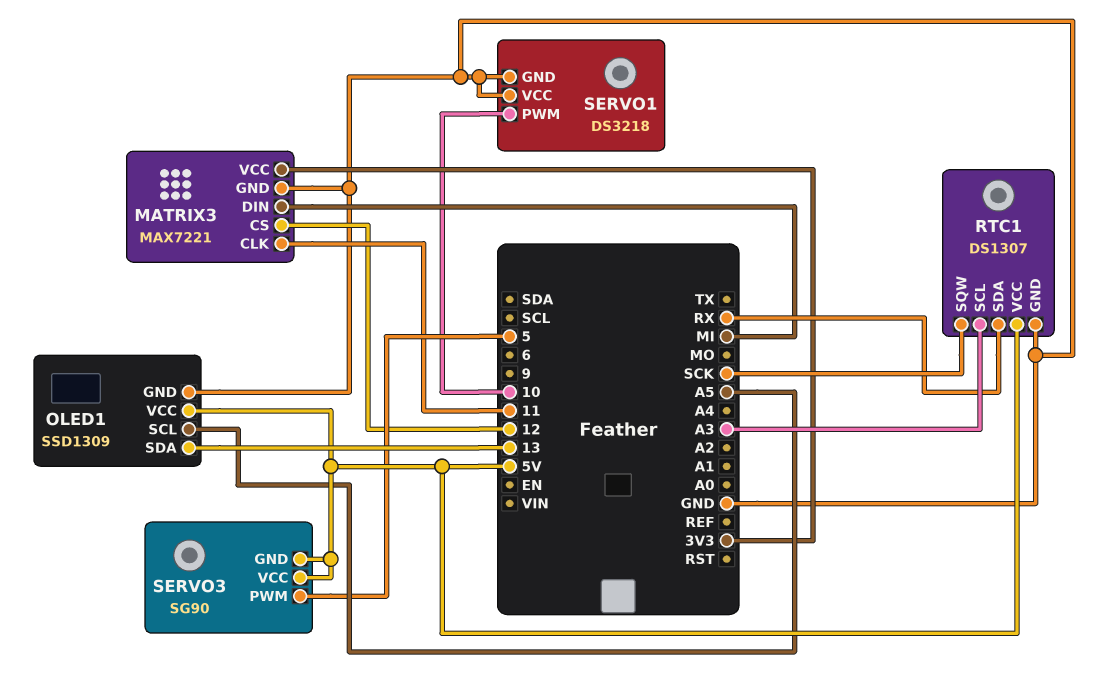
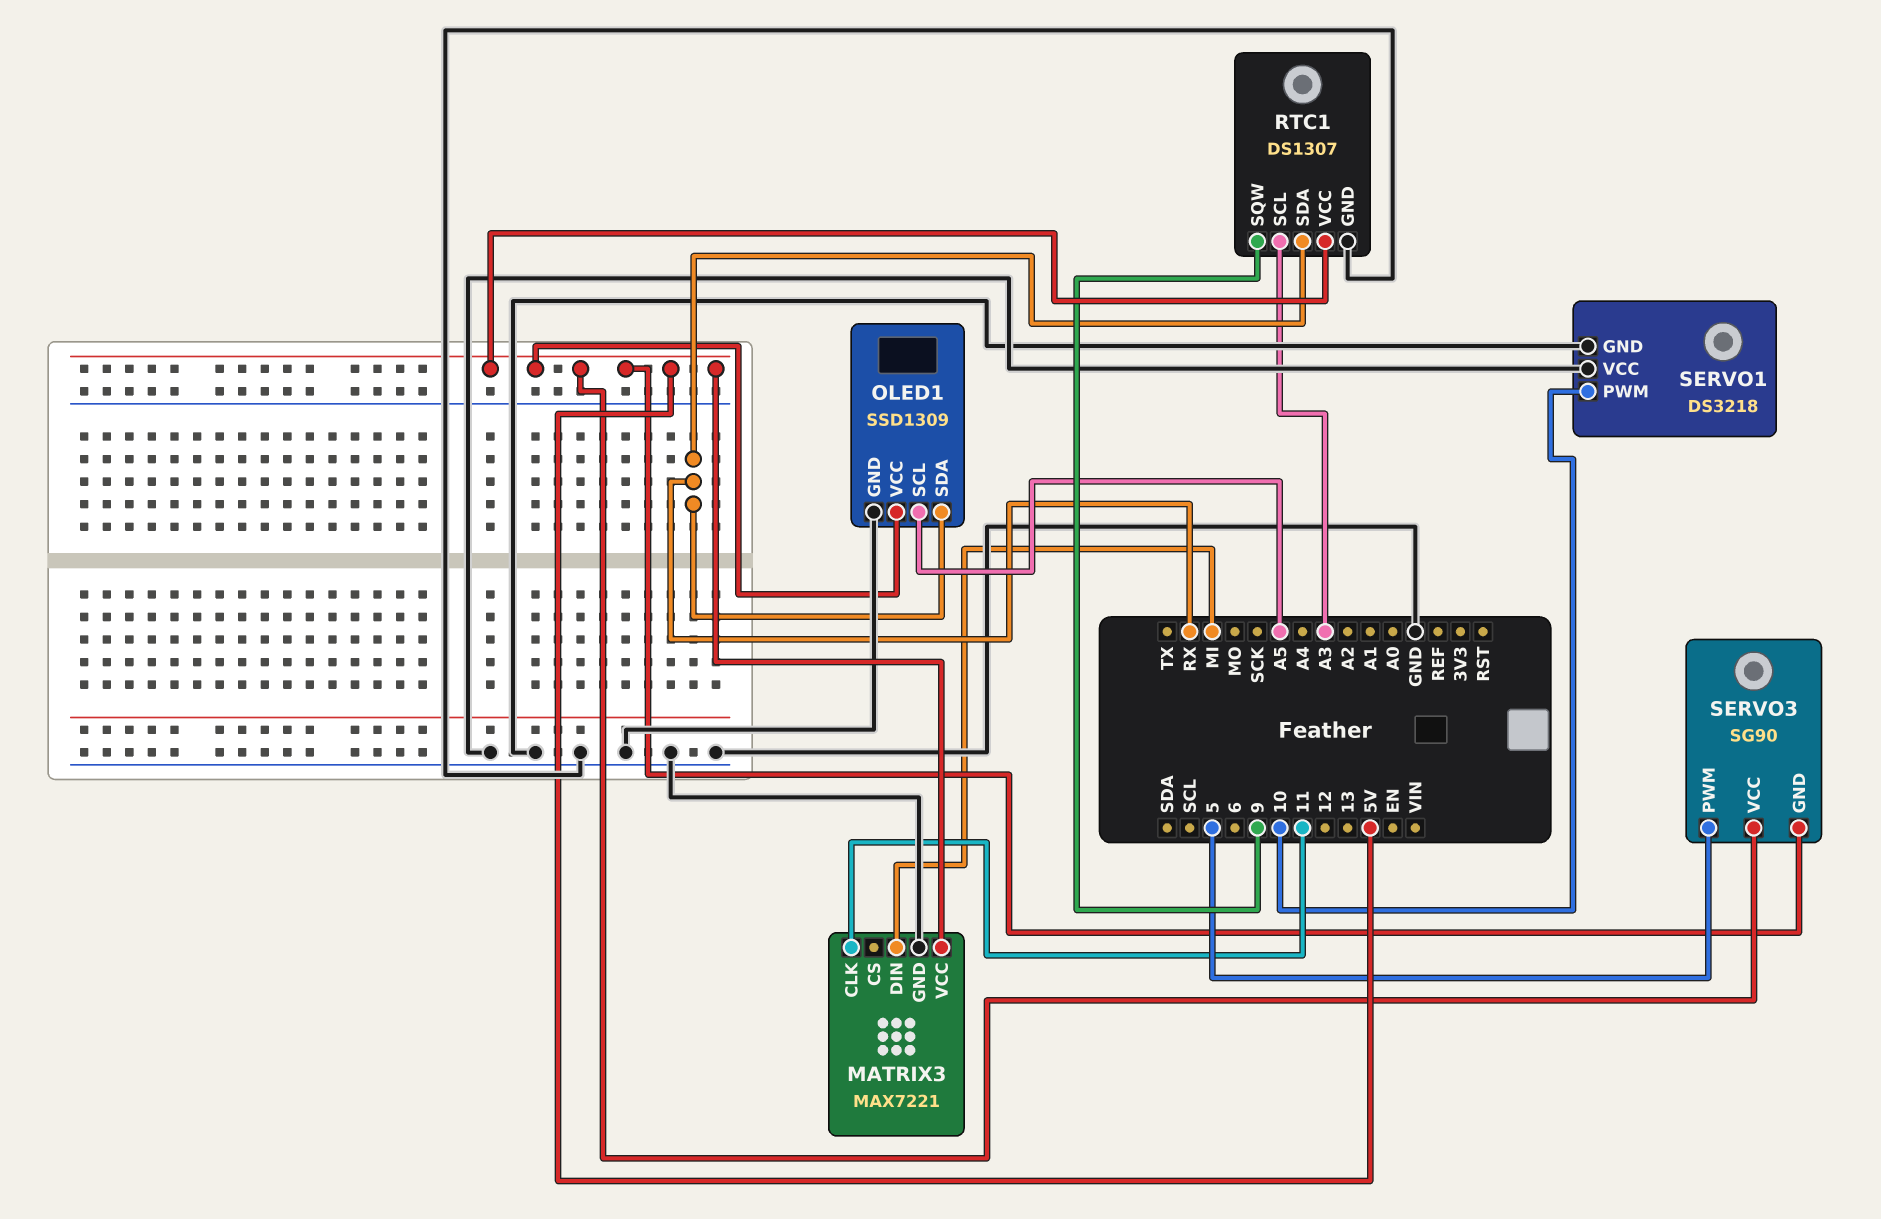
MATRIX3 pin CS: 12 -> none
MATRIX3 pin VCC: 3V3 -> 5V
OLED1 pin SDA: 13 -> RX
RTC1 pin SQW: SCK -> 9

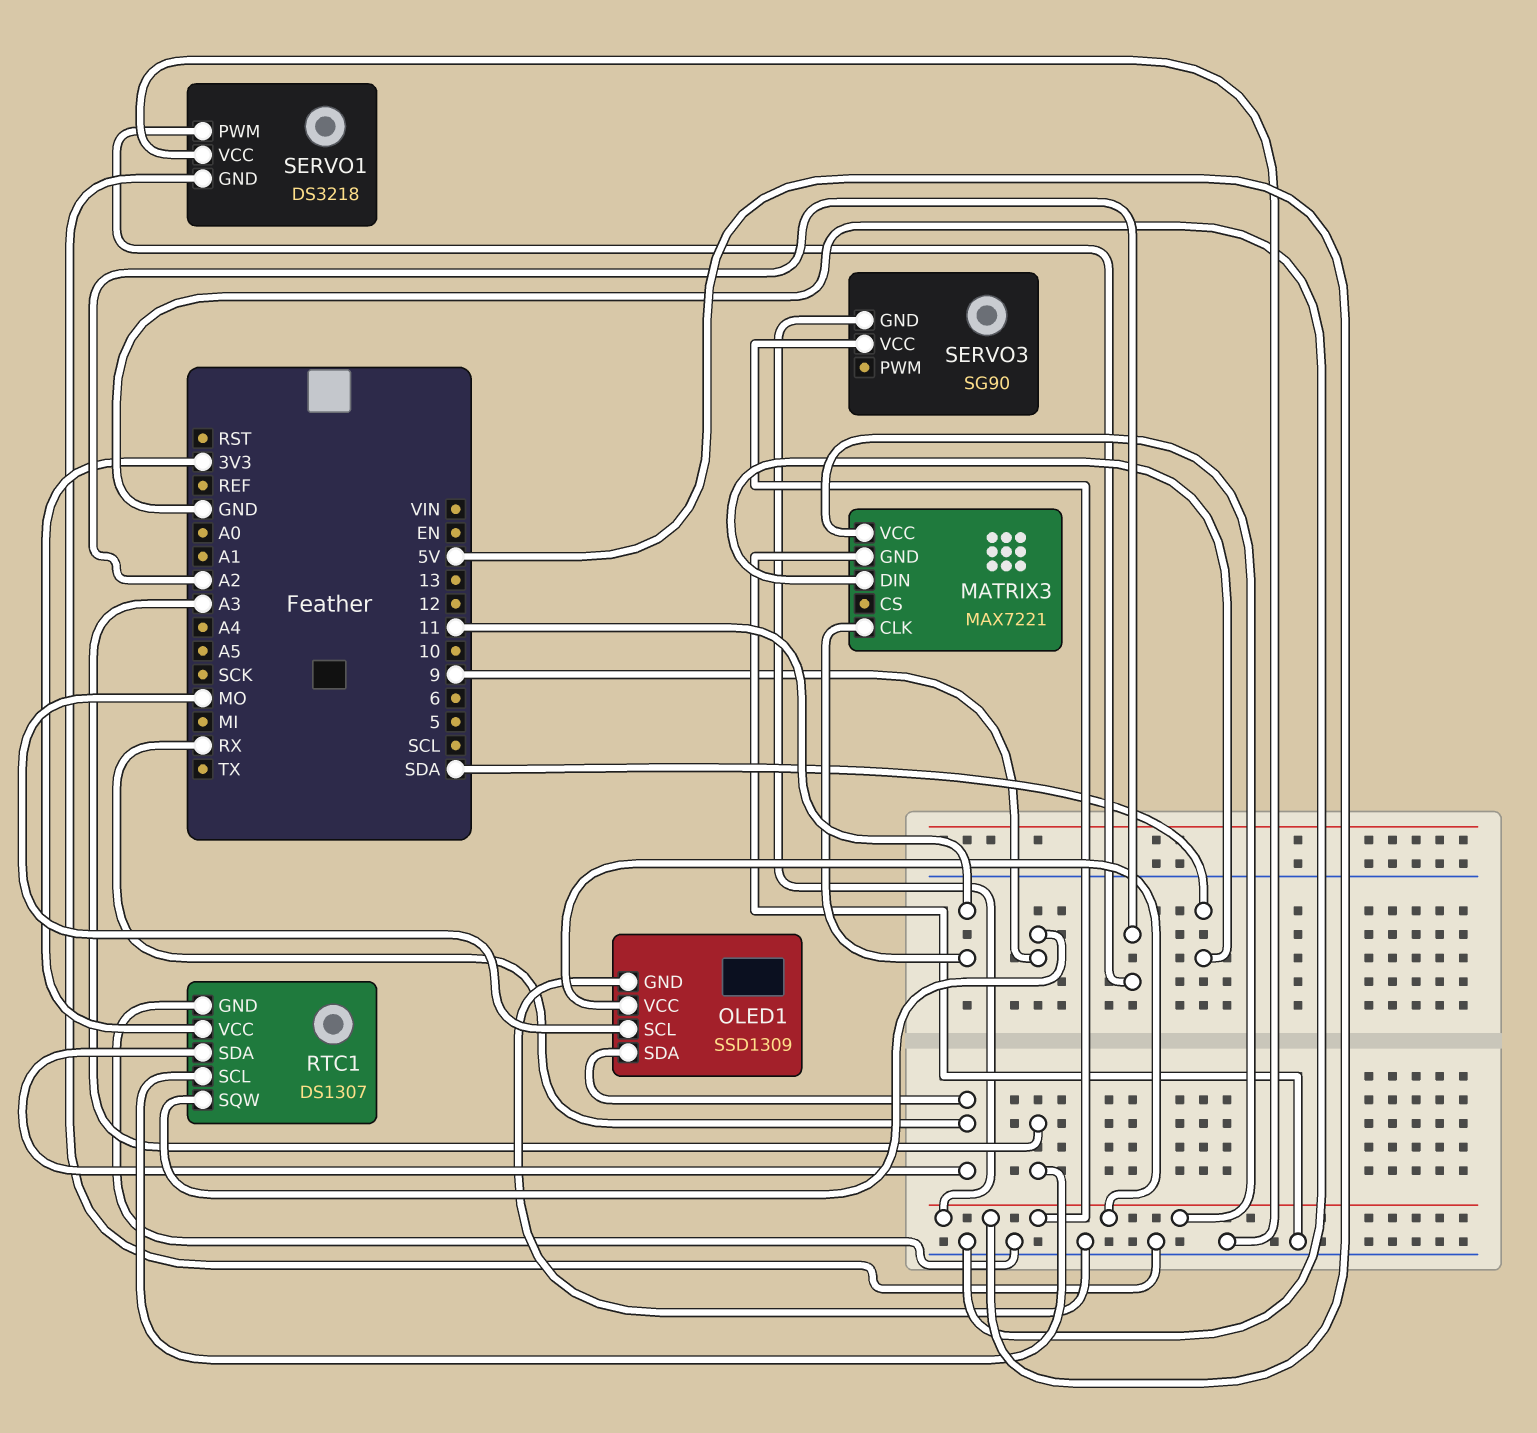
MATRIX3 pin DIN: MI -> SDA
OLED1 pin SCL: A5 -> MO
RTC1 pin VCC: 5V -> 3V3
SERVO1 pin PWM: 10 -> A2
SERVO3 pin PWM: 5 -> none

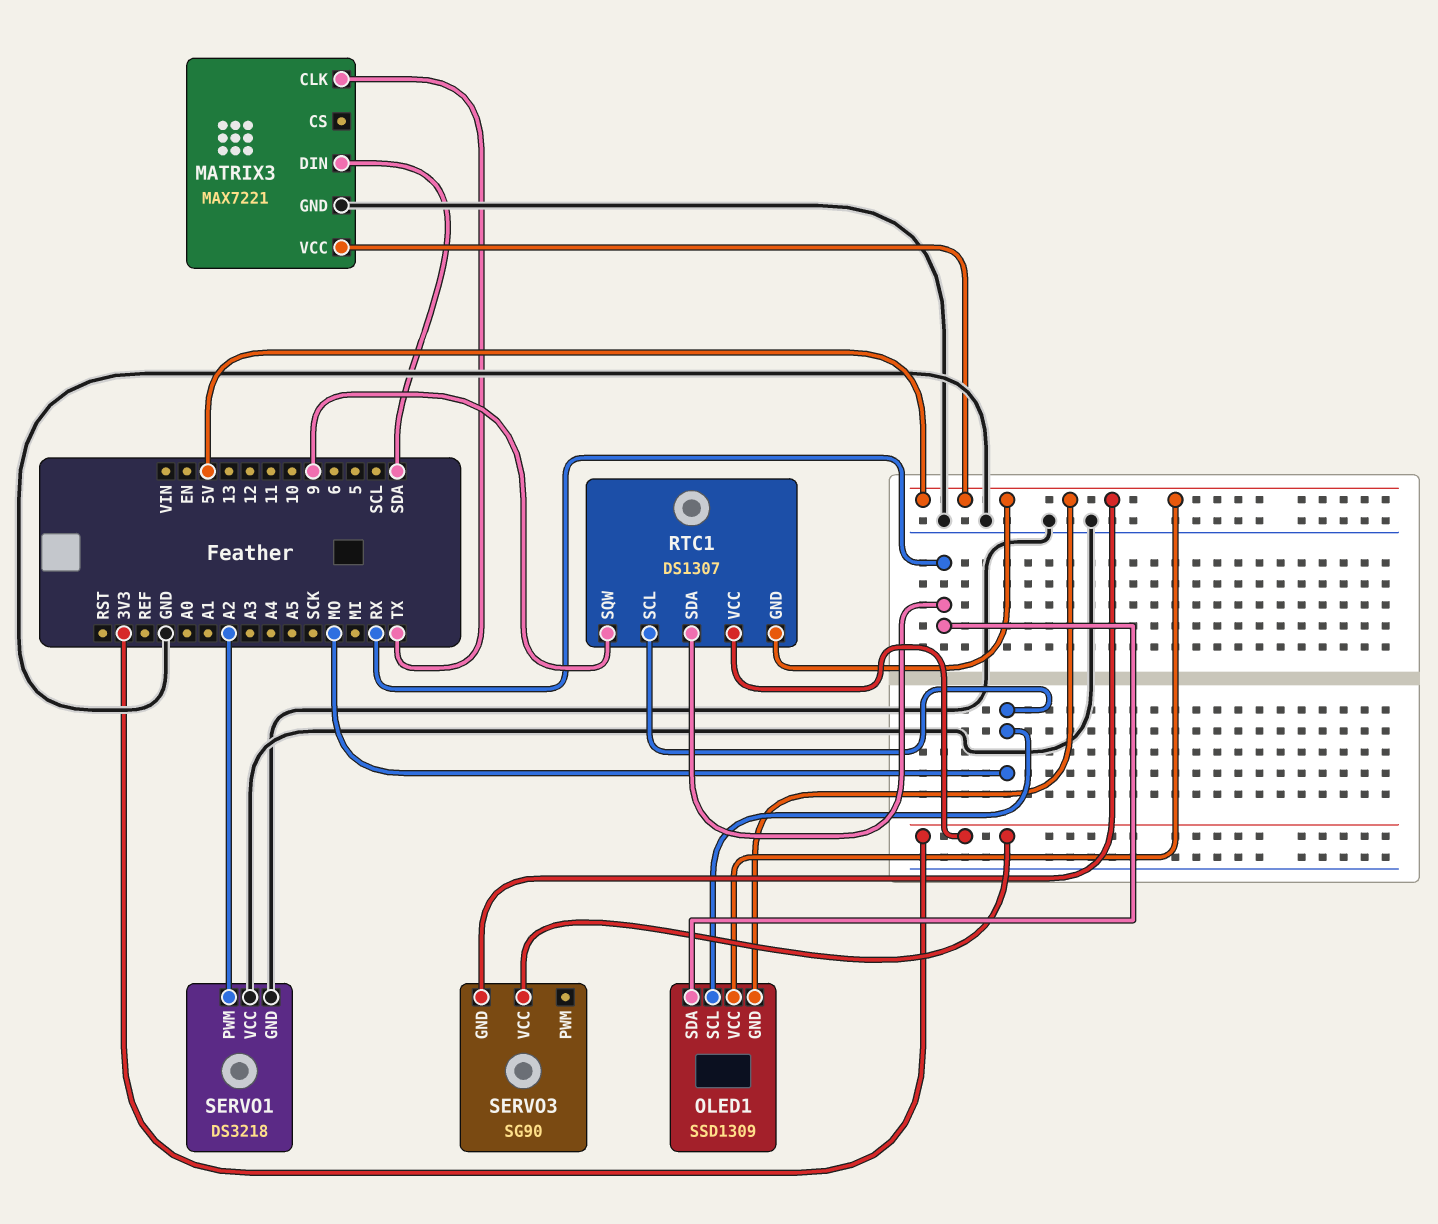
MATRIX3 pin CLK: 11 -> TX
OLED1 pin GND: GND -> 5V
RTC1 pin GND: GND -> 5V
RTC1 pin SCL: A3 -> MO
SERVO3 pin VCC: 5V -> 3V3

